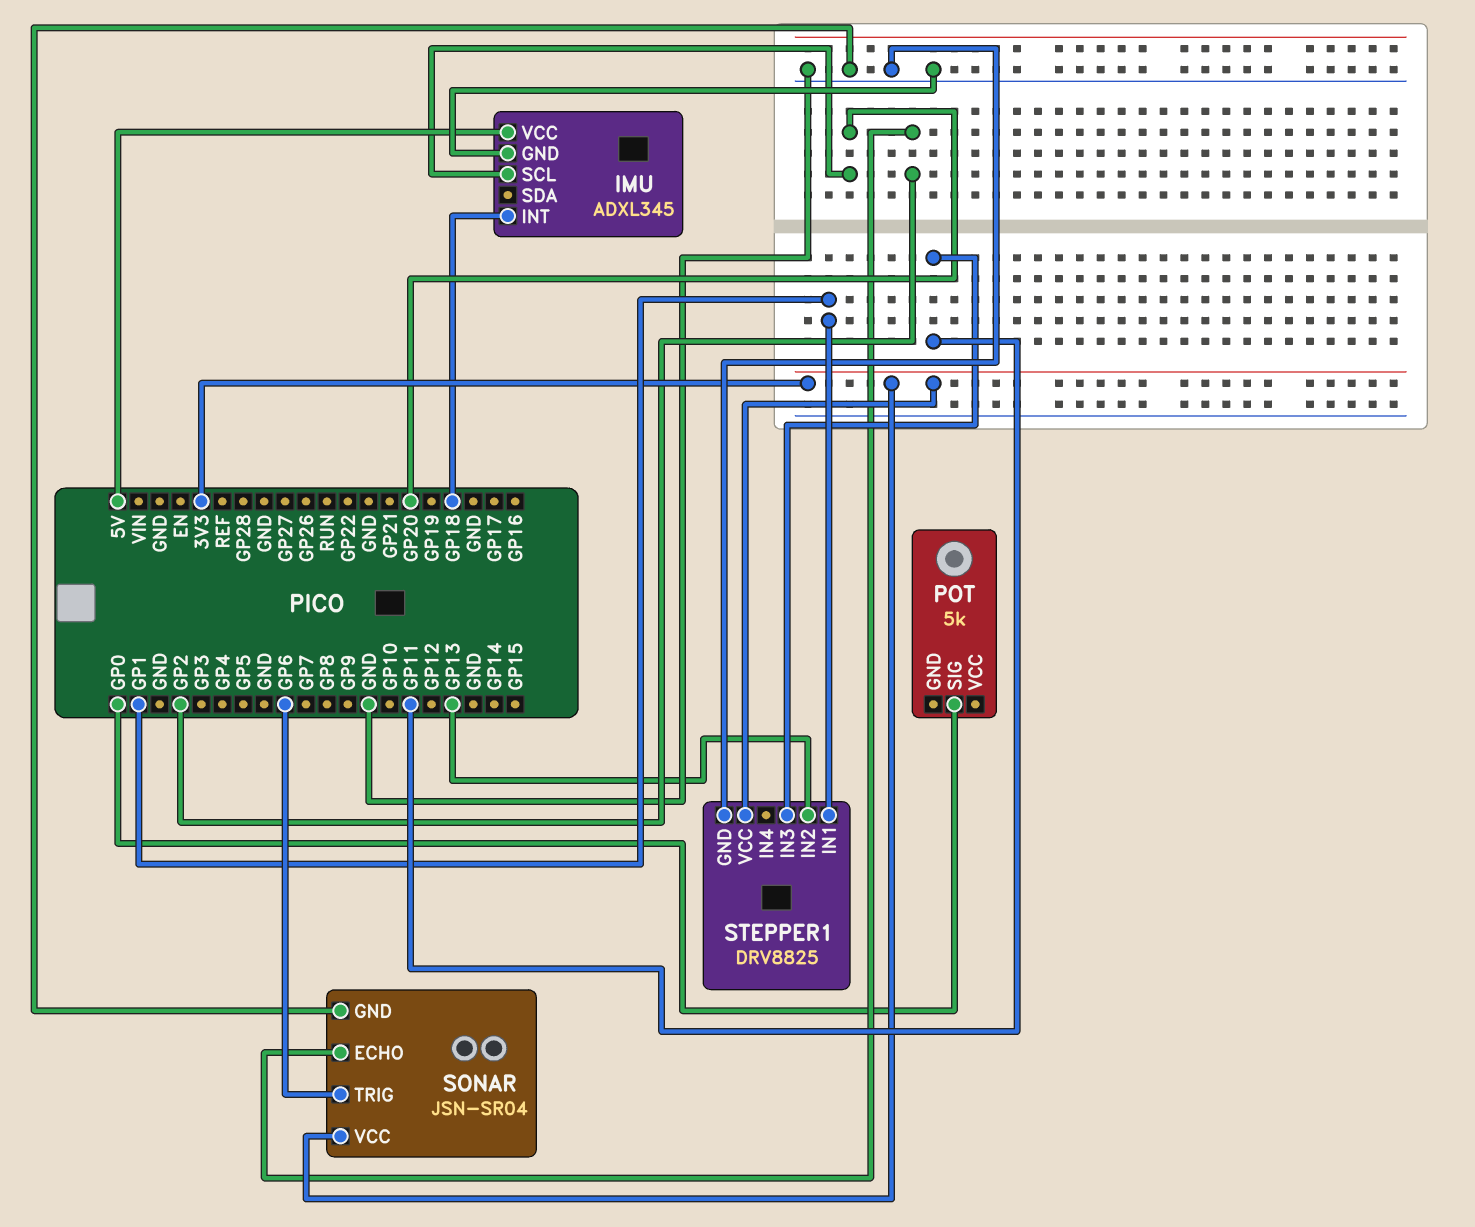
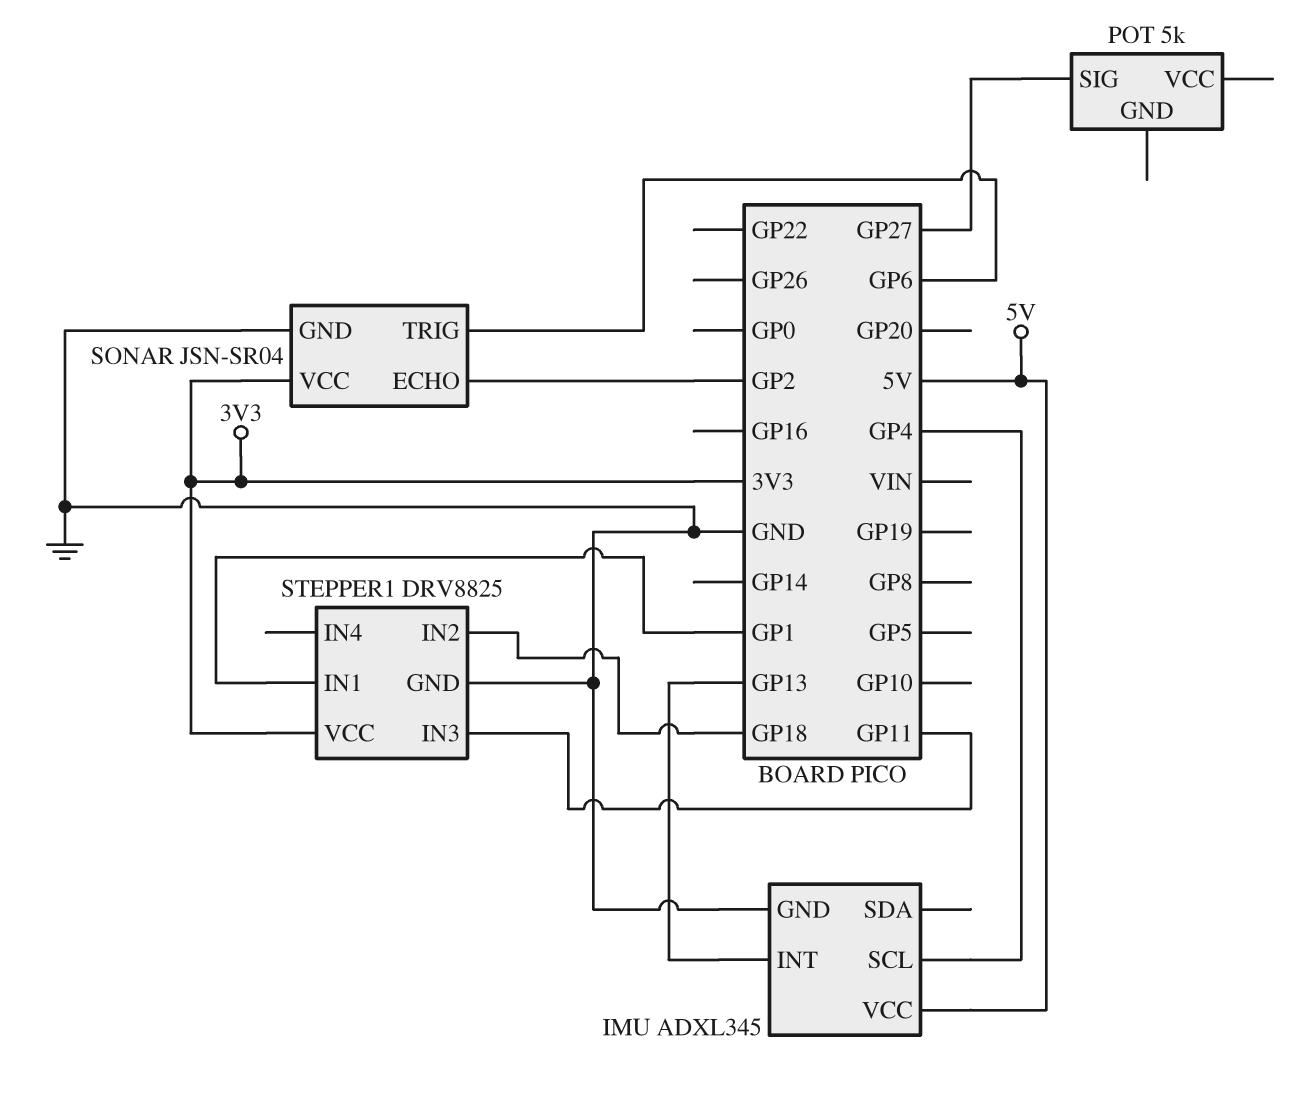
IMU pin INT: GP18 -> GP13
IMU pin SCL: GP20 -> GP4
POT pin SIG: GP0 -> GP27
STEPPER1 pin IN2: GP13 -> GP18

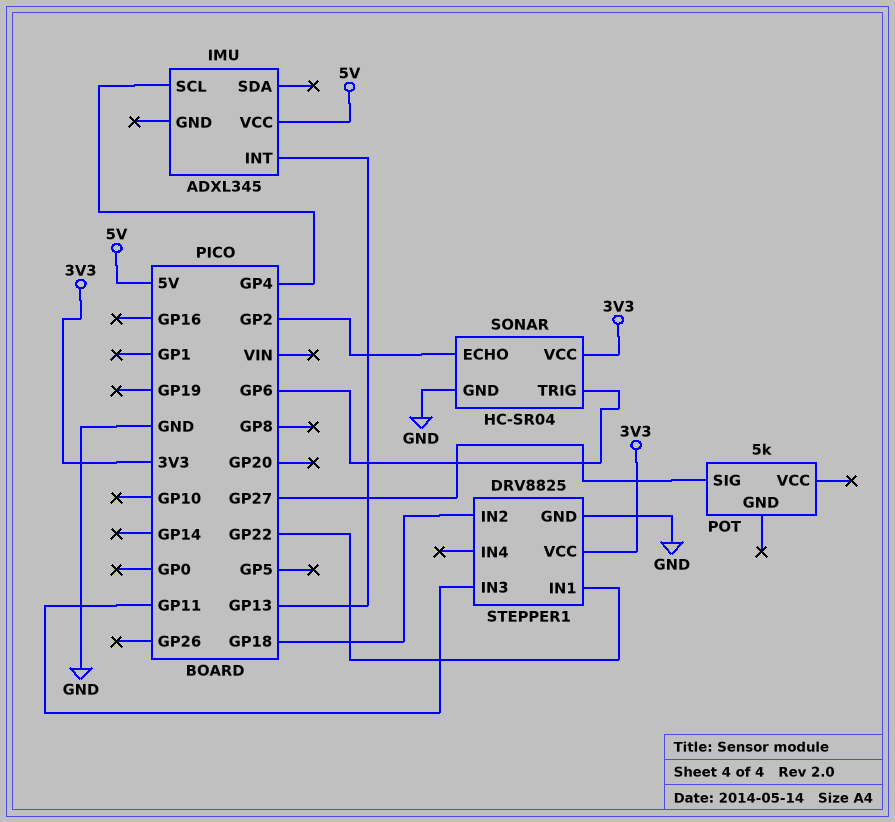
IMU pin GND: GND -> none
SONAR: JSN-SR04 -> HC-SR04
STEPPER1 pin IN1: GP1 -> GP22

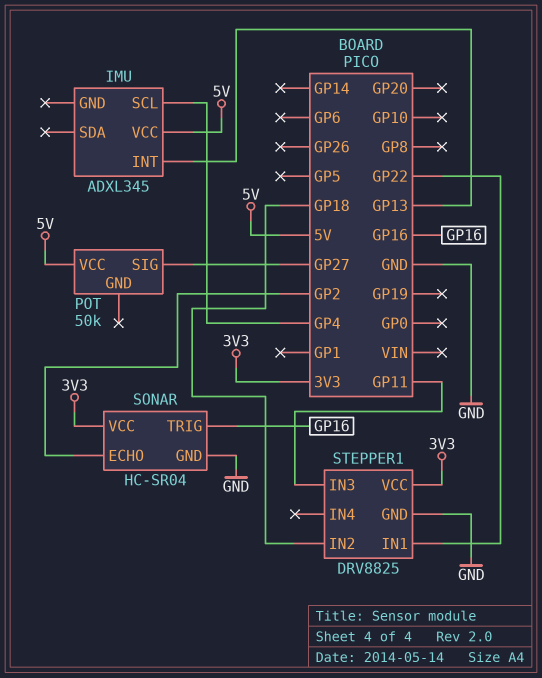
POT: 5k -> 50k
POT pin VCC: none -> 5V
SONAR pin TRIG: GP6 -> GP16

